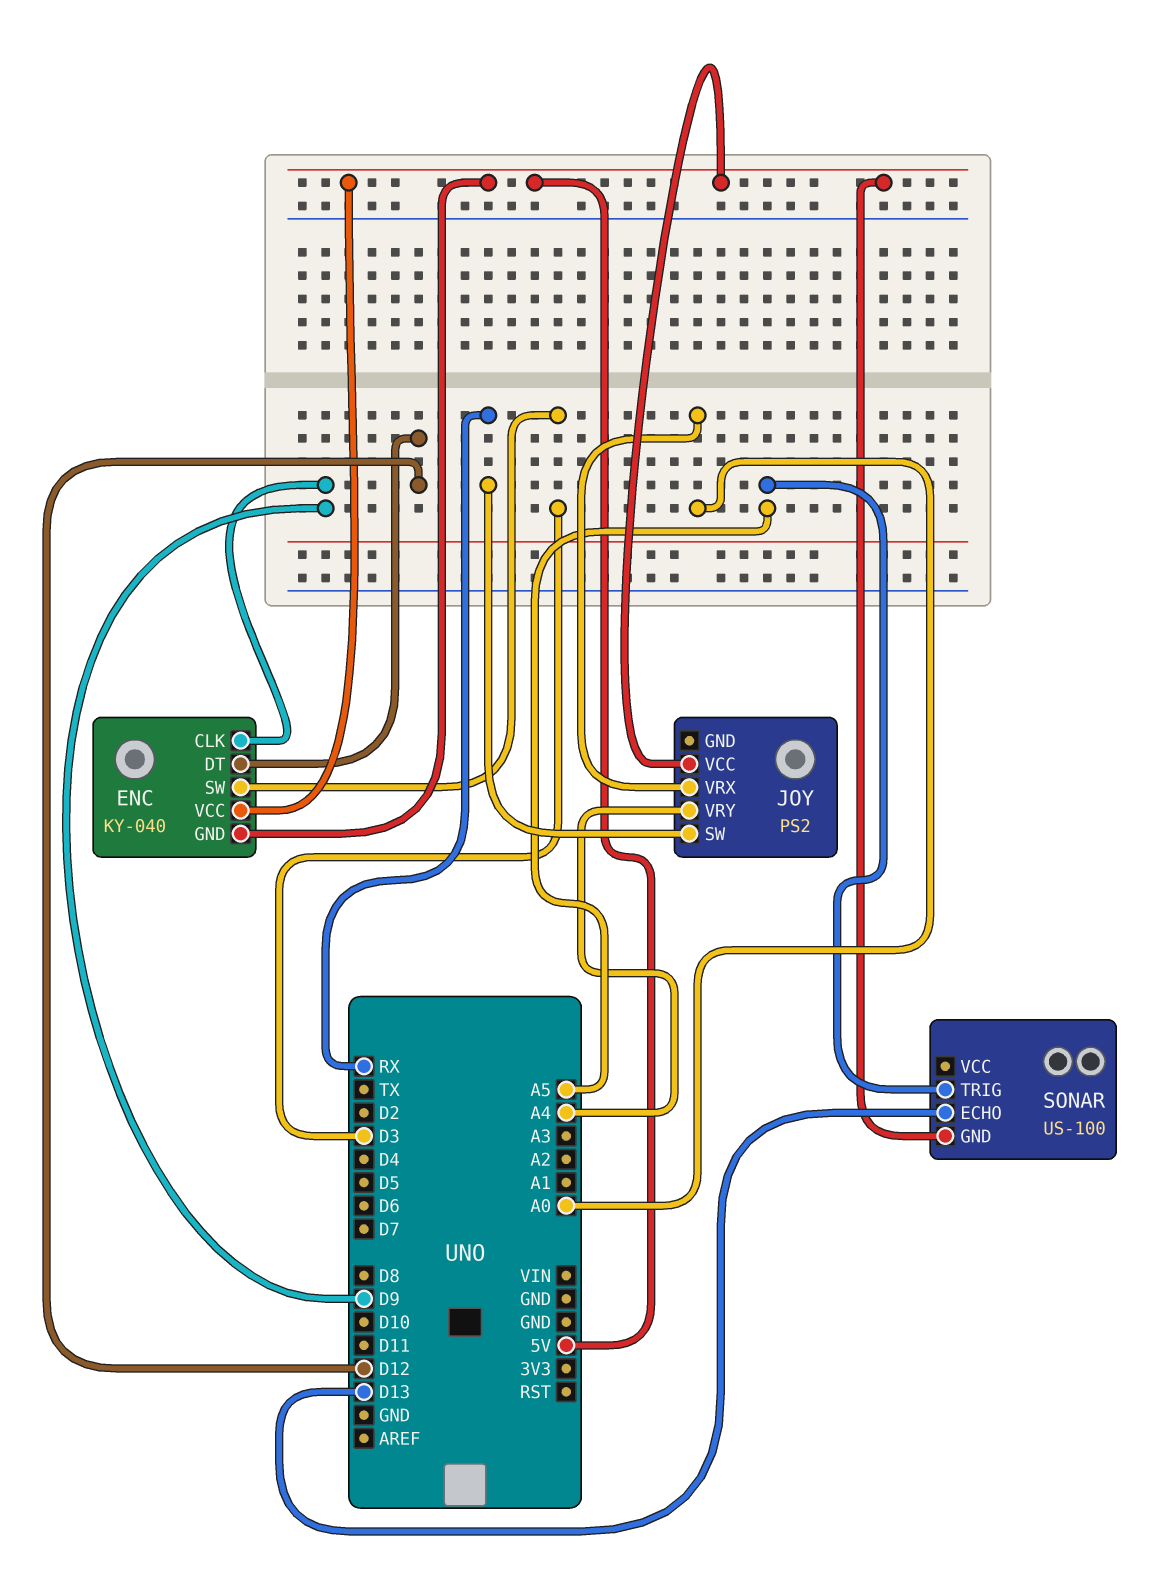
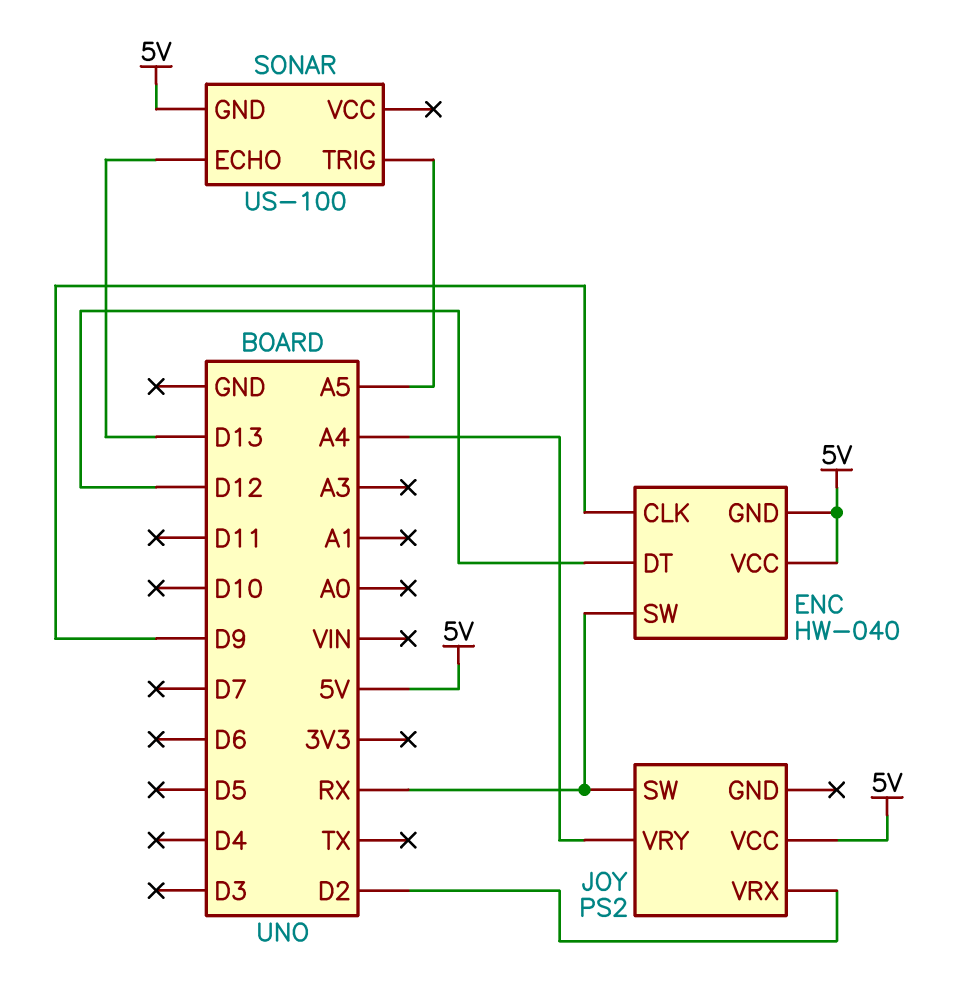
ENC: KY-040 -> HW-040
ENC pin SW: D3 -> RX
JOY pin VRX: A0 -> D2

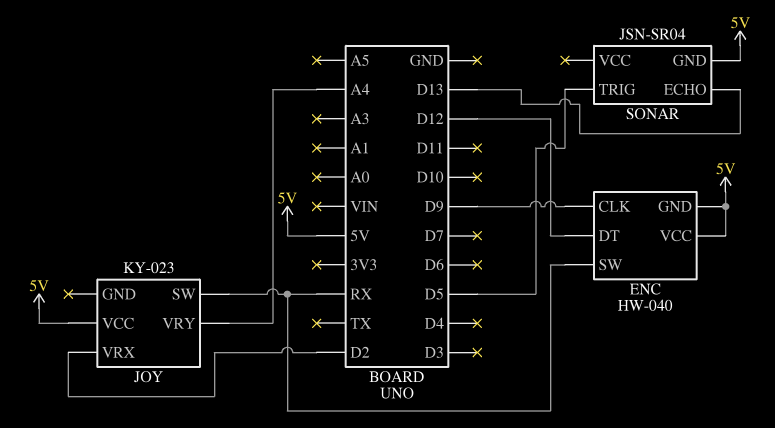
JOY: PS2 -> KY-023
SONAR: US-100 -> JSN-SR04
SONAR pin TRIG: A5 -> D5

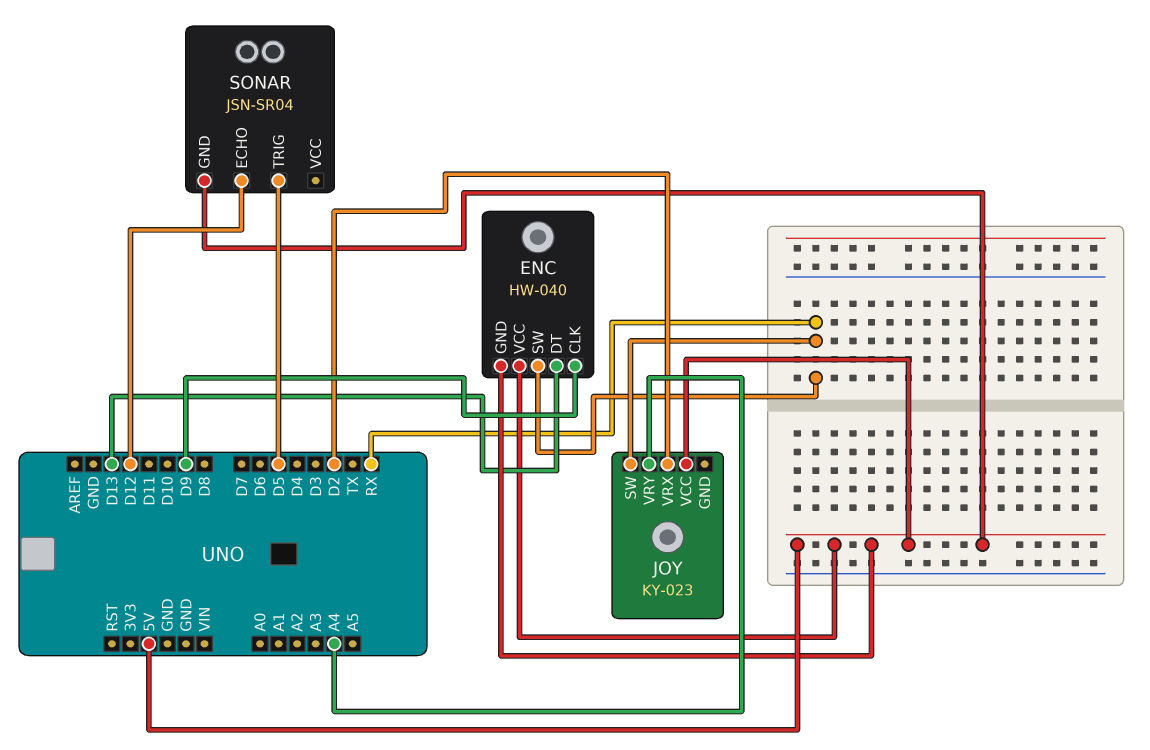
ENC pin DT: D12 -> D13
SONAR pin ECHO: D13 -> D12

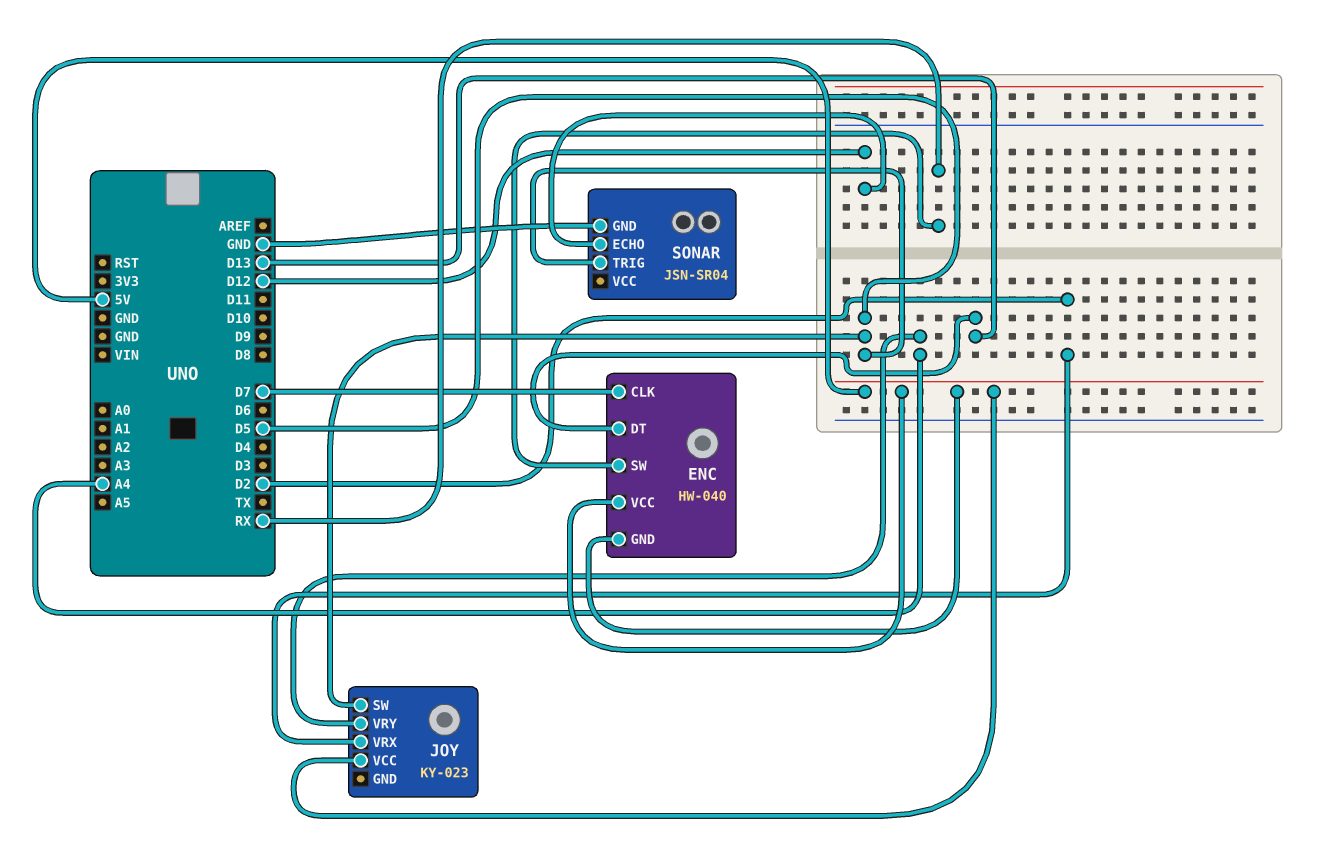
ENC pin CLK: D9 -> D7
JOY pin SW: RX -> D5
SONAR pin GND: 5V -> GND

